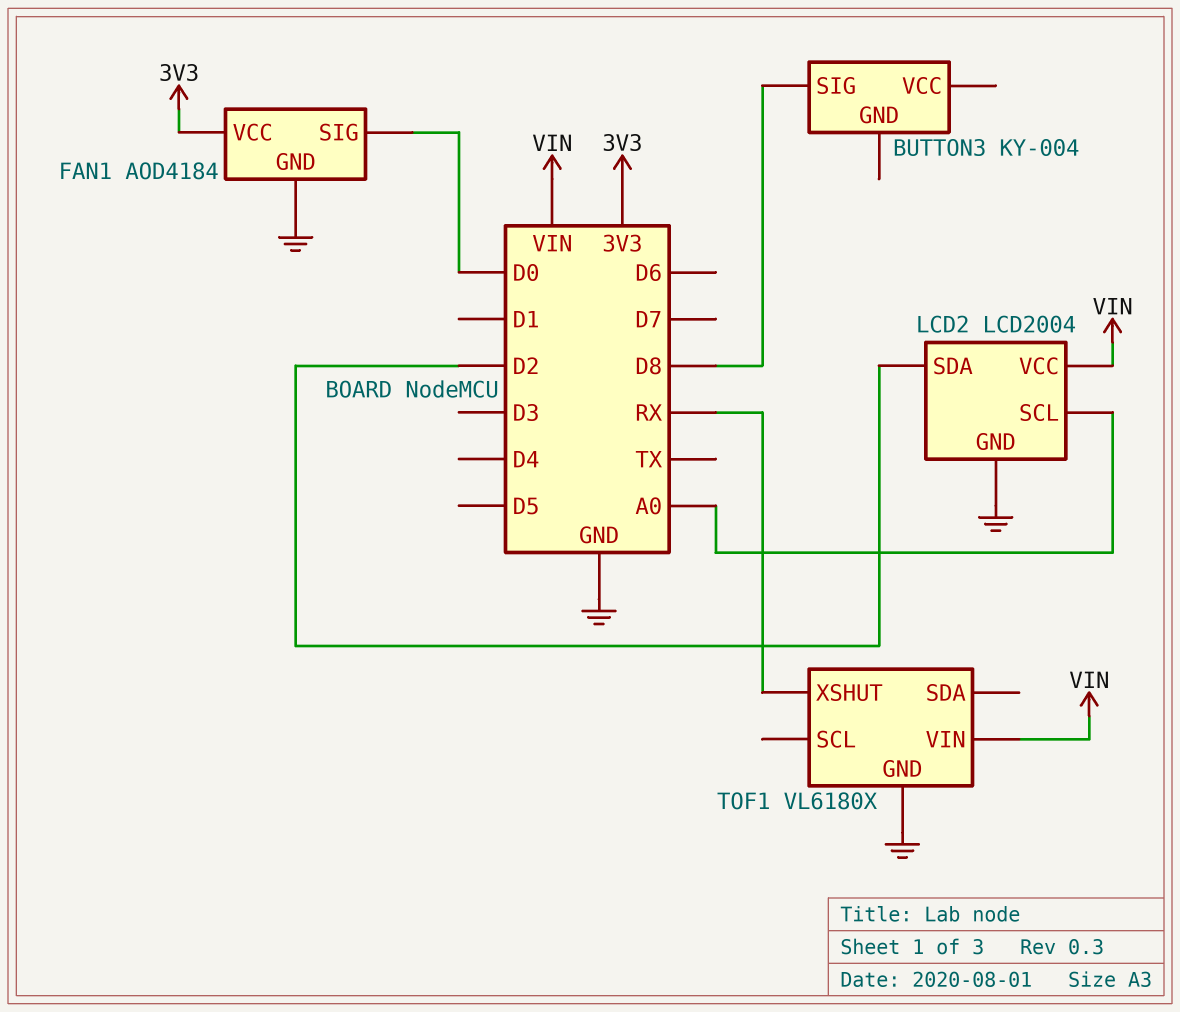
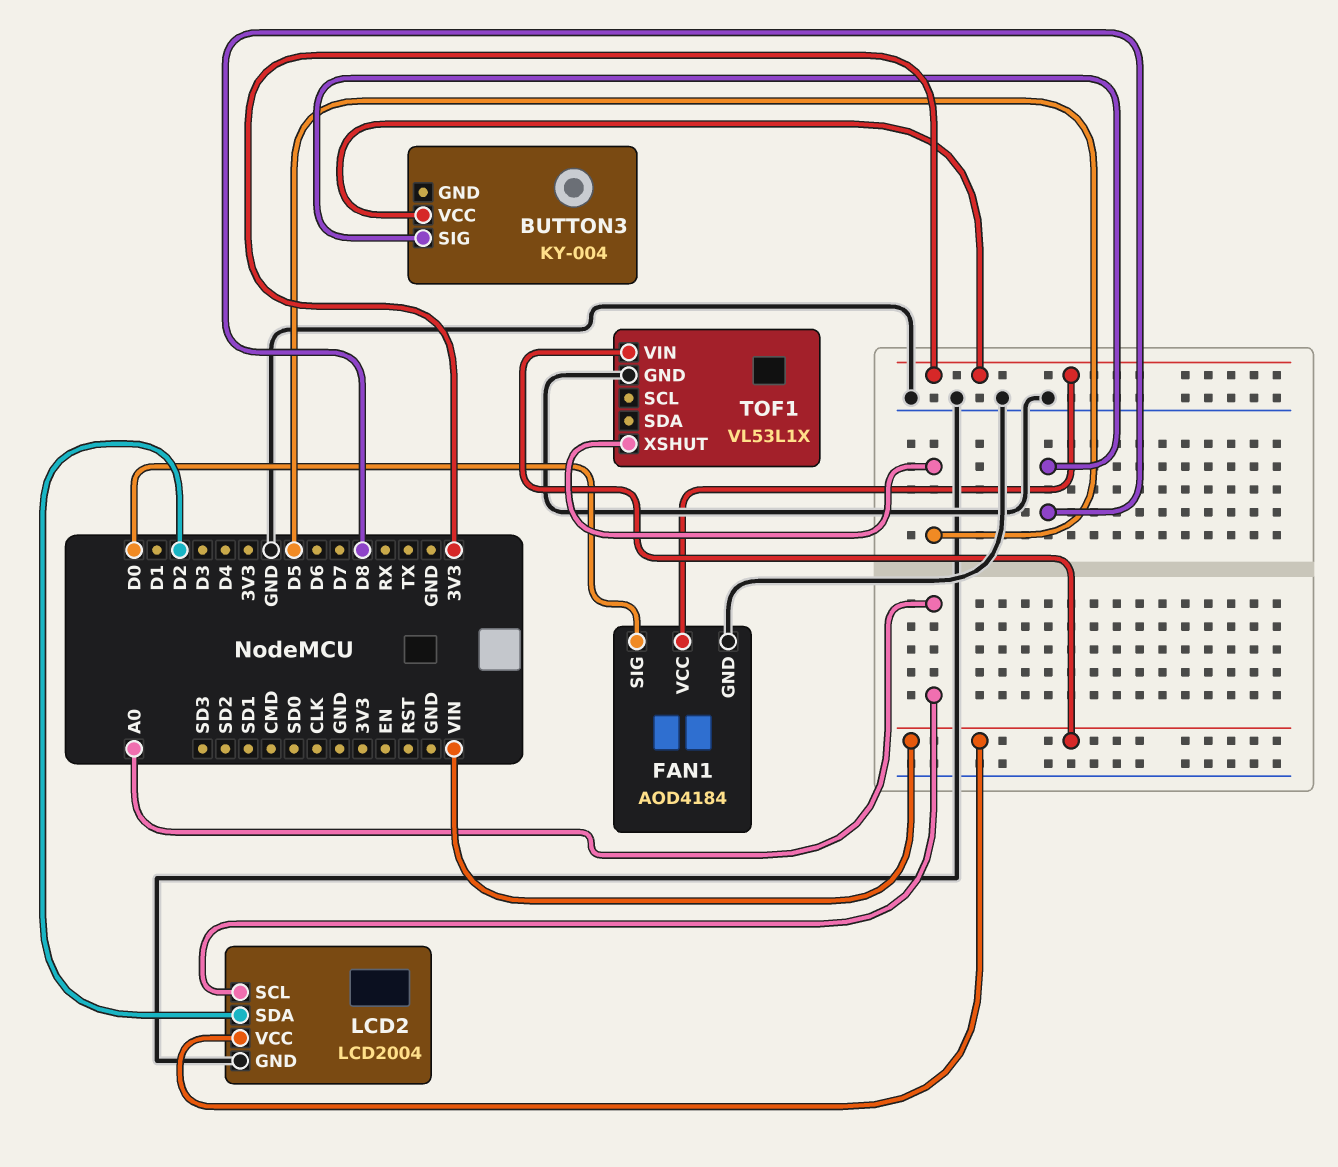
BUTTON3 pin VCC: none -> 3V3
TOF1: VL6180X -> VL53L1X
TOF1 pin XSHUT: RX -> D5

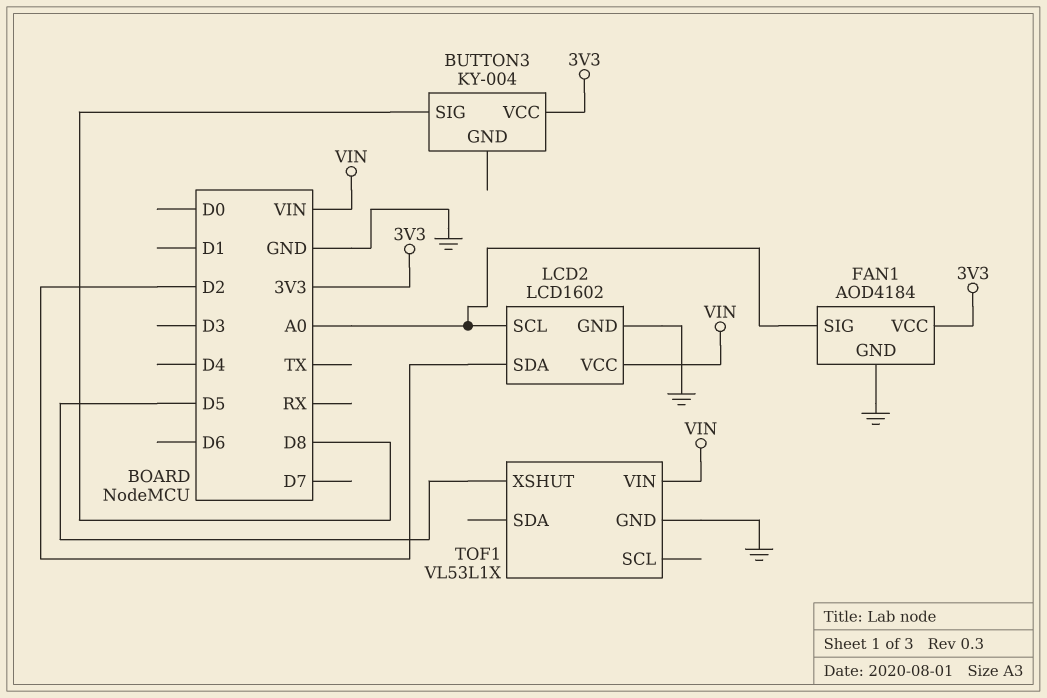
FAN1 pin SIG: D0 -> A0
LCD2: LCD2004 -> LCD1602

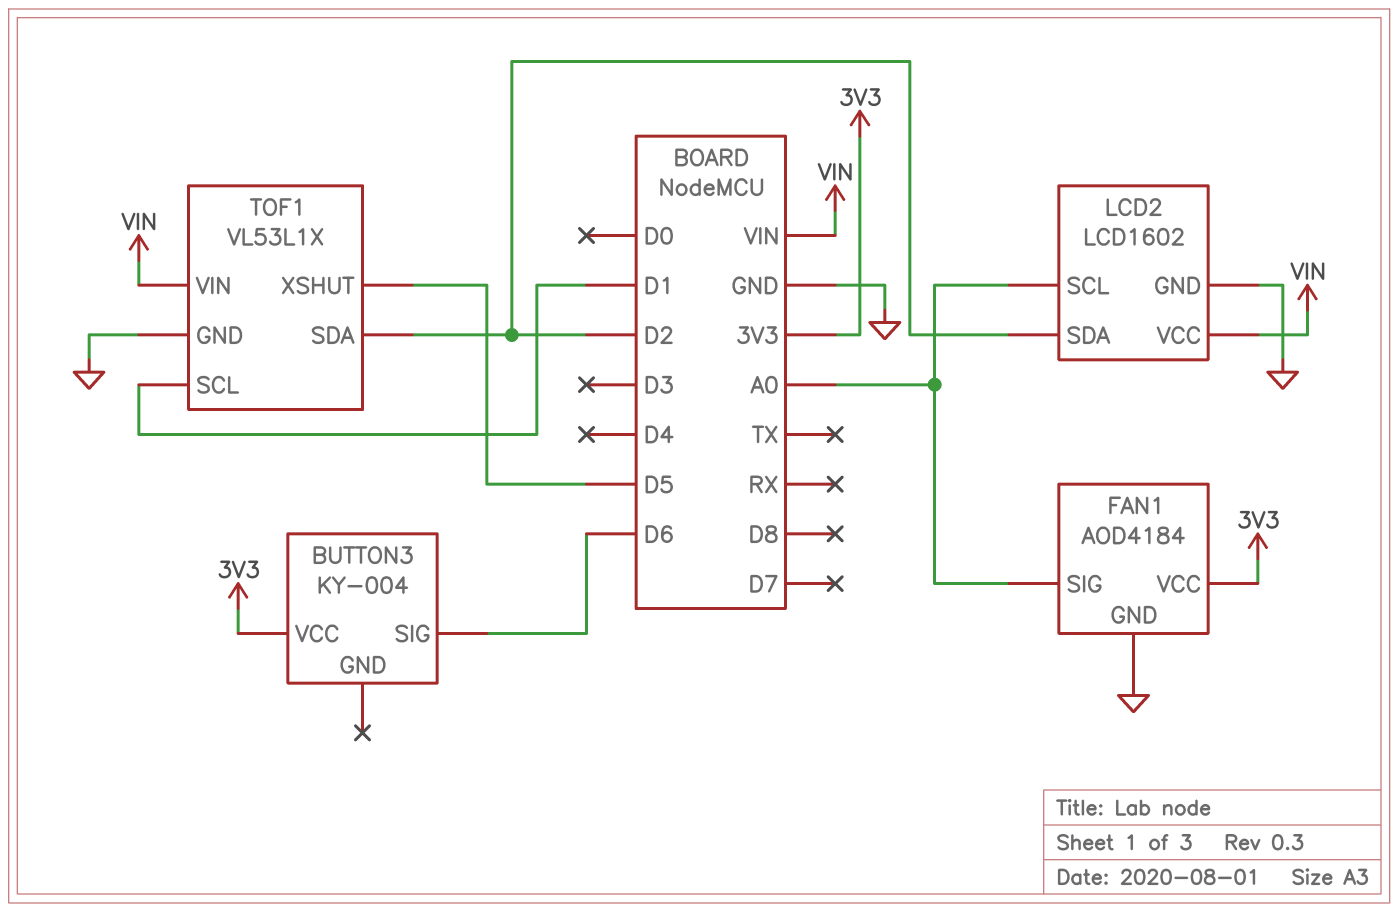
BUTTON3 pin SIG: D8 -> D6
TOF1 pin SCL: none -> D1
TOF1 pin SDA: none -> D2

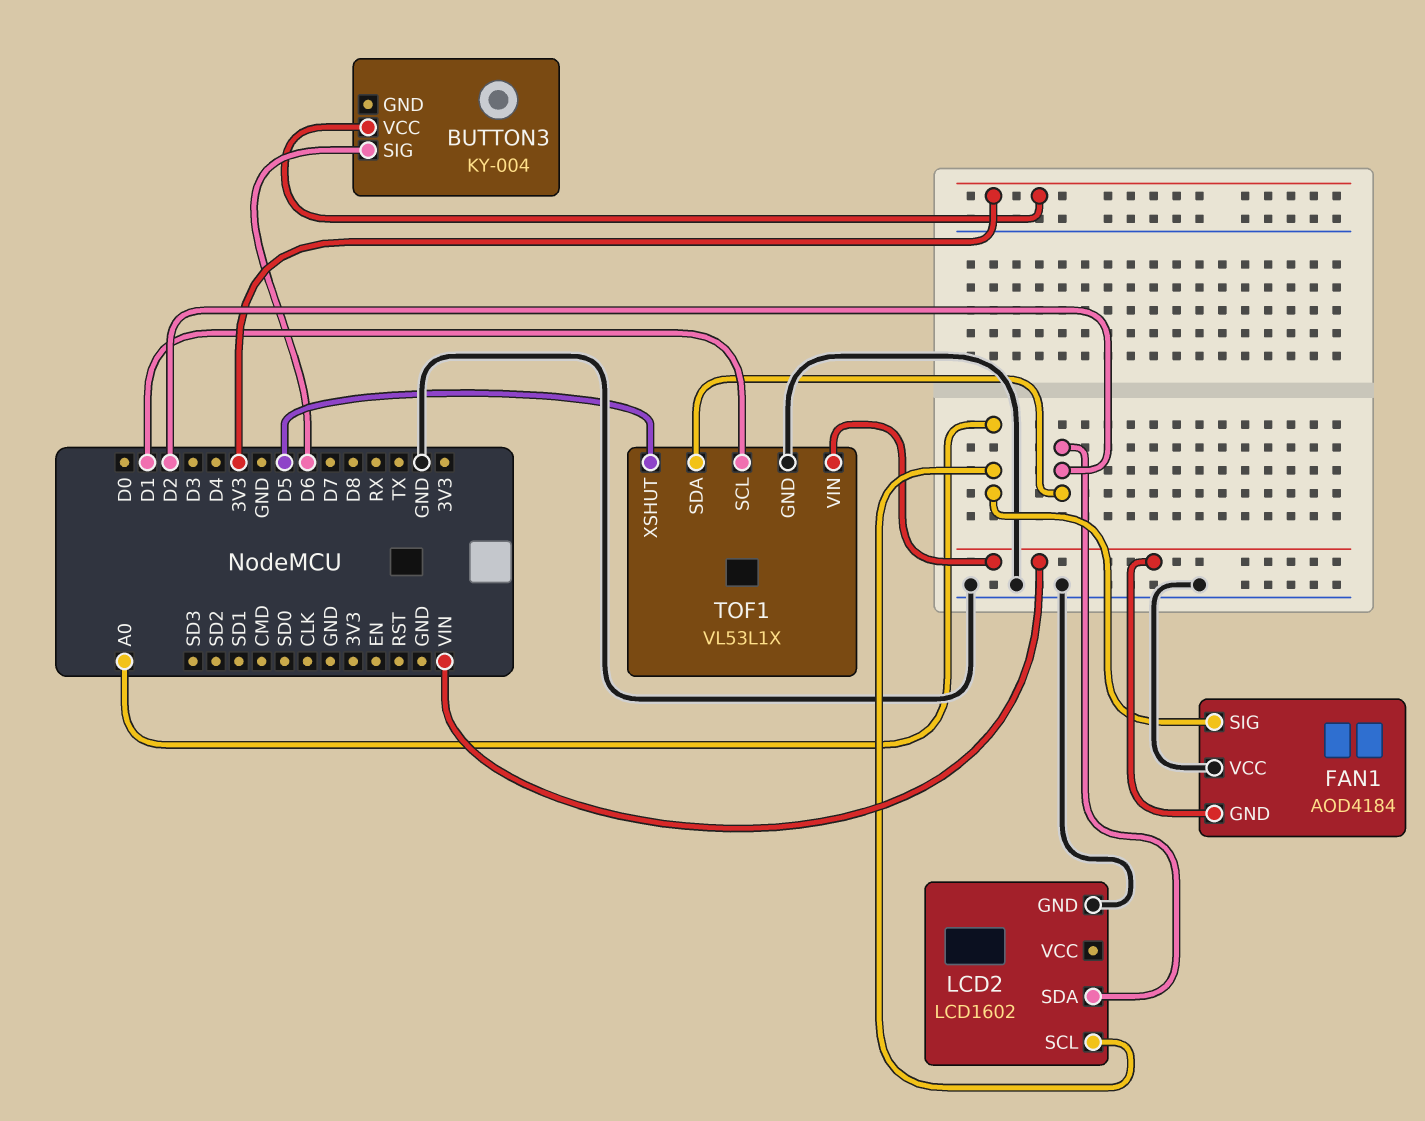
FAN1 pin GND: GND -> VIN
FAN1 pin VCC: 3V3 -> GND
LCD2 pin VCC: VIN -> none

